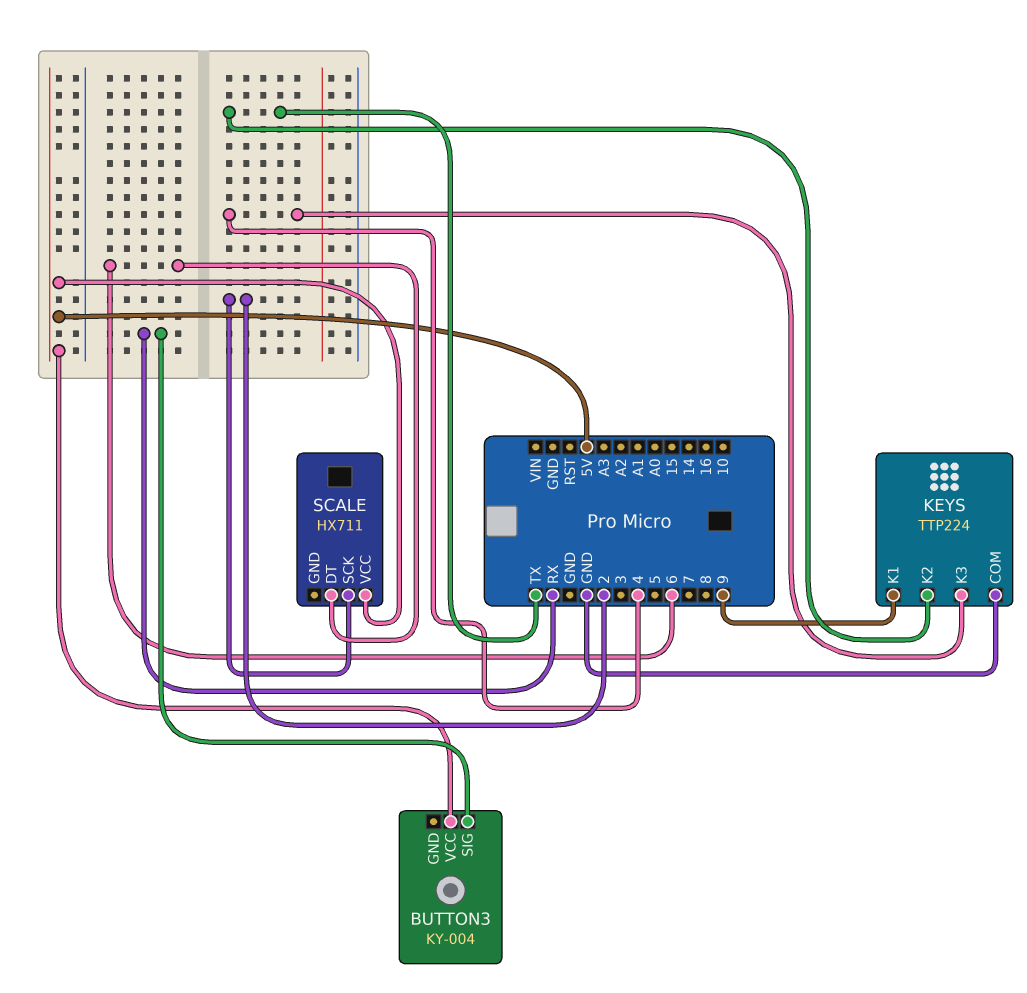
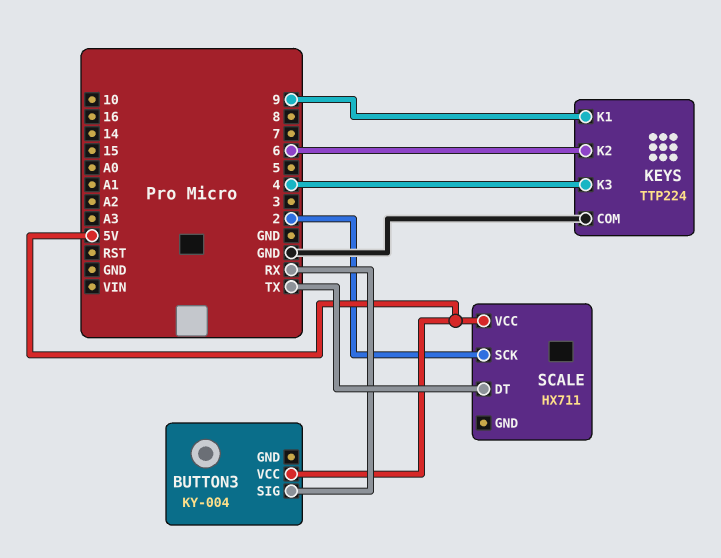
KEYS pin K2: TX -> 6
SCALE pin DT: 6 -> TX

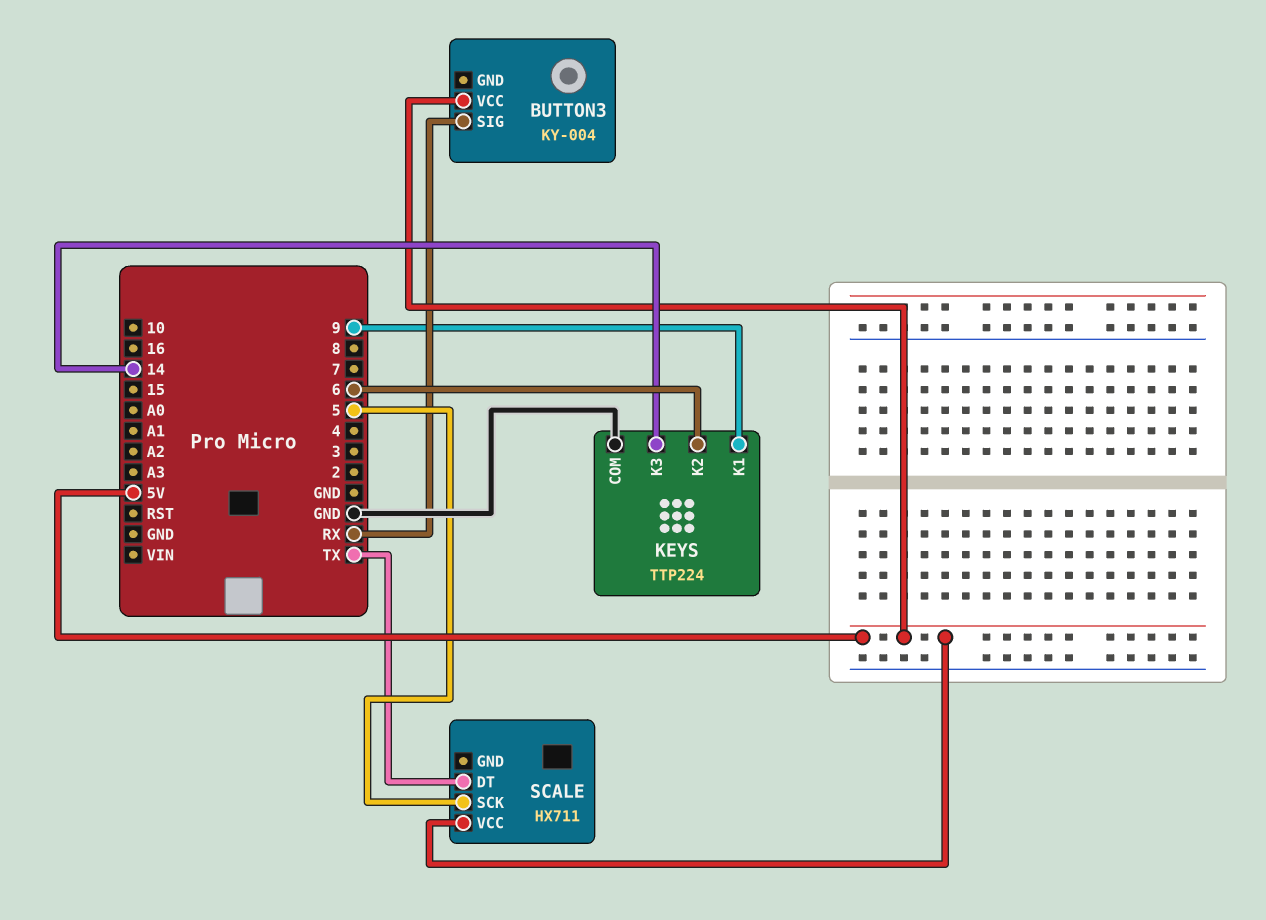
KEYS pin K3: 4 -> 14
SCALE pin SCK: 2 -> 5

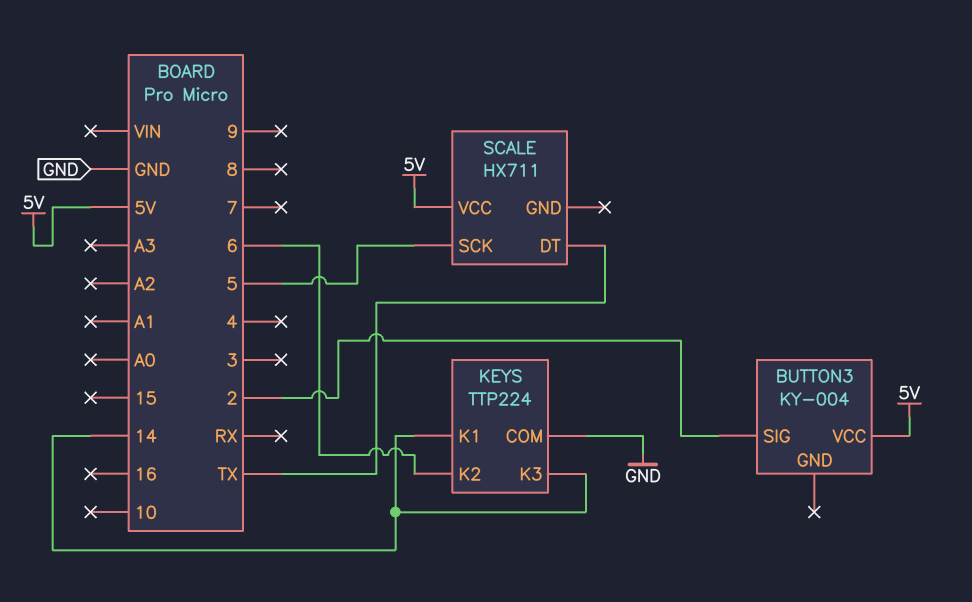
BUTTON3 pin SIG: RX -> 2
KEYS pin K1: 9 -> 14

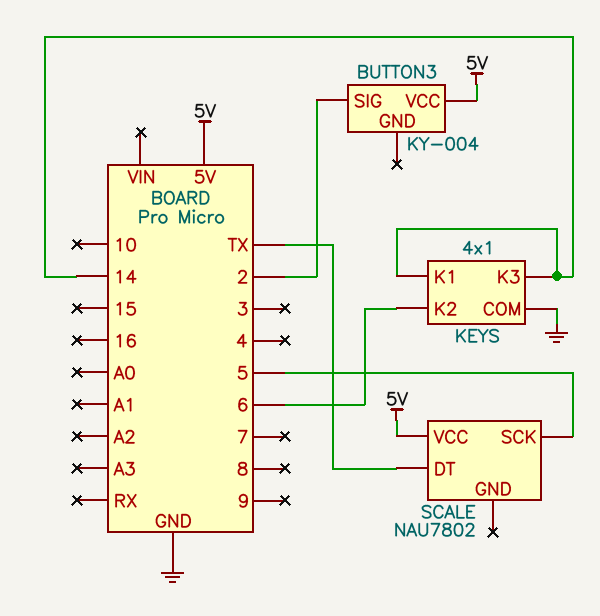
KEYS: TTP224 -> 4x1
SCALE: HX711 -> NAU7802

